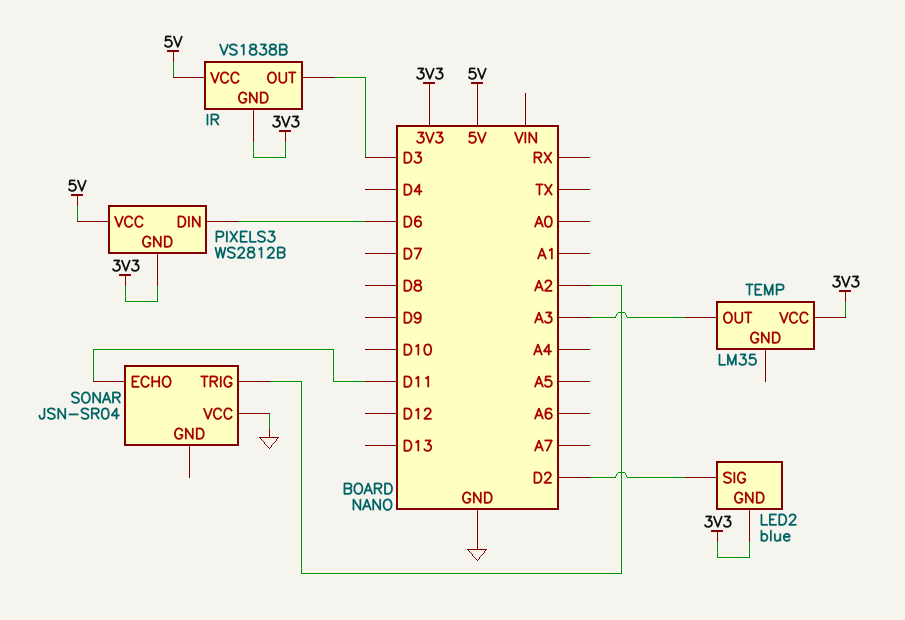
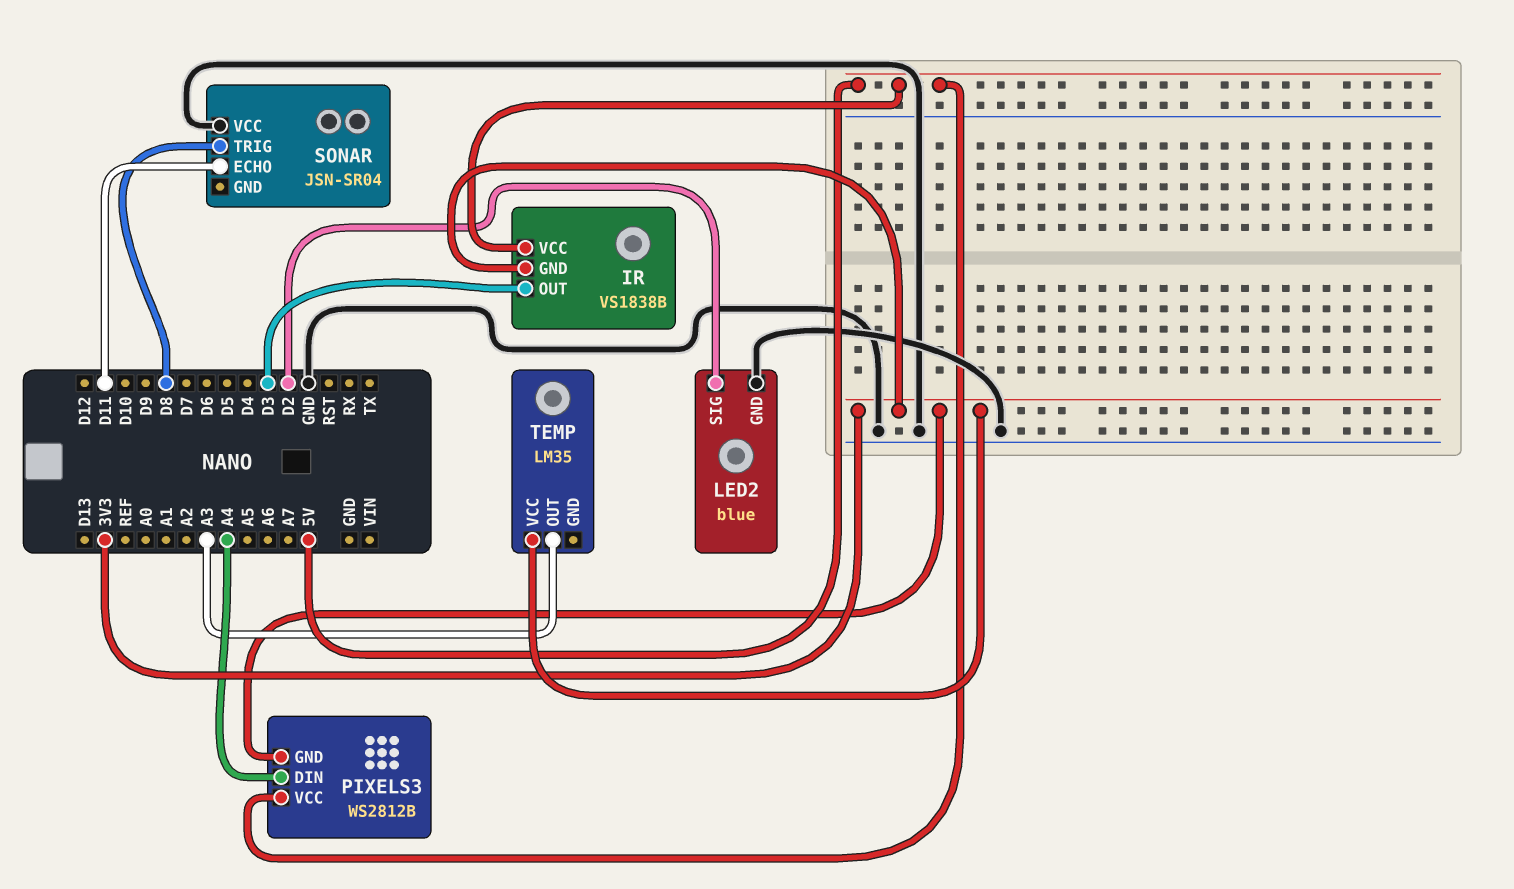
LED2 pin GND: 3V3 -> GND
PIXELS3 pin DIN: D6 -> A4
SONAR pin TRIG: A2 -> D8

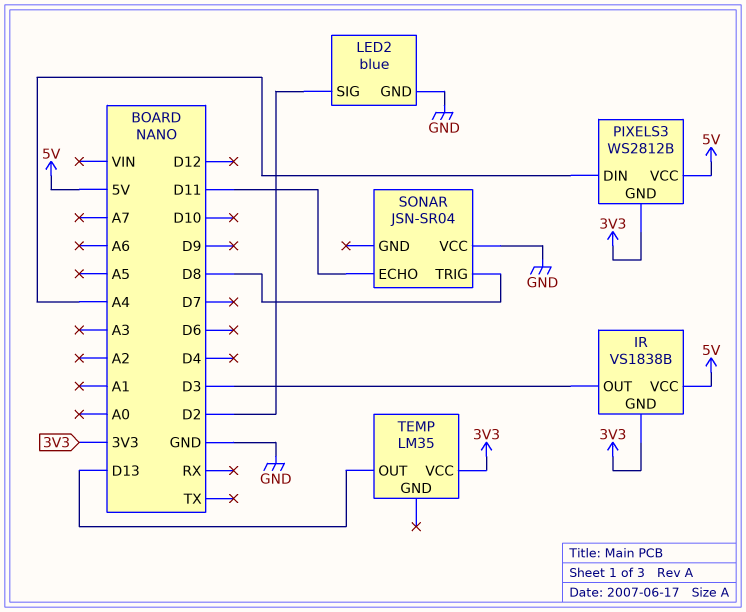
TEMP pin OUT: A3 -> D13

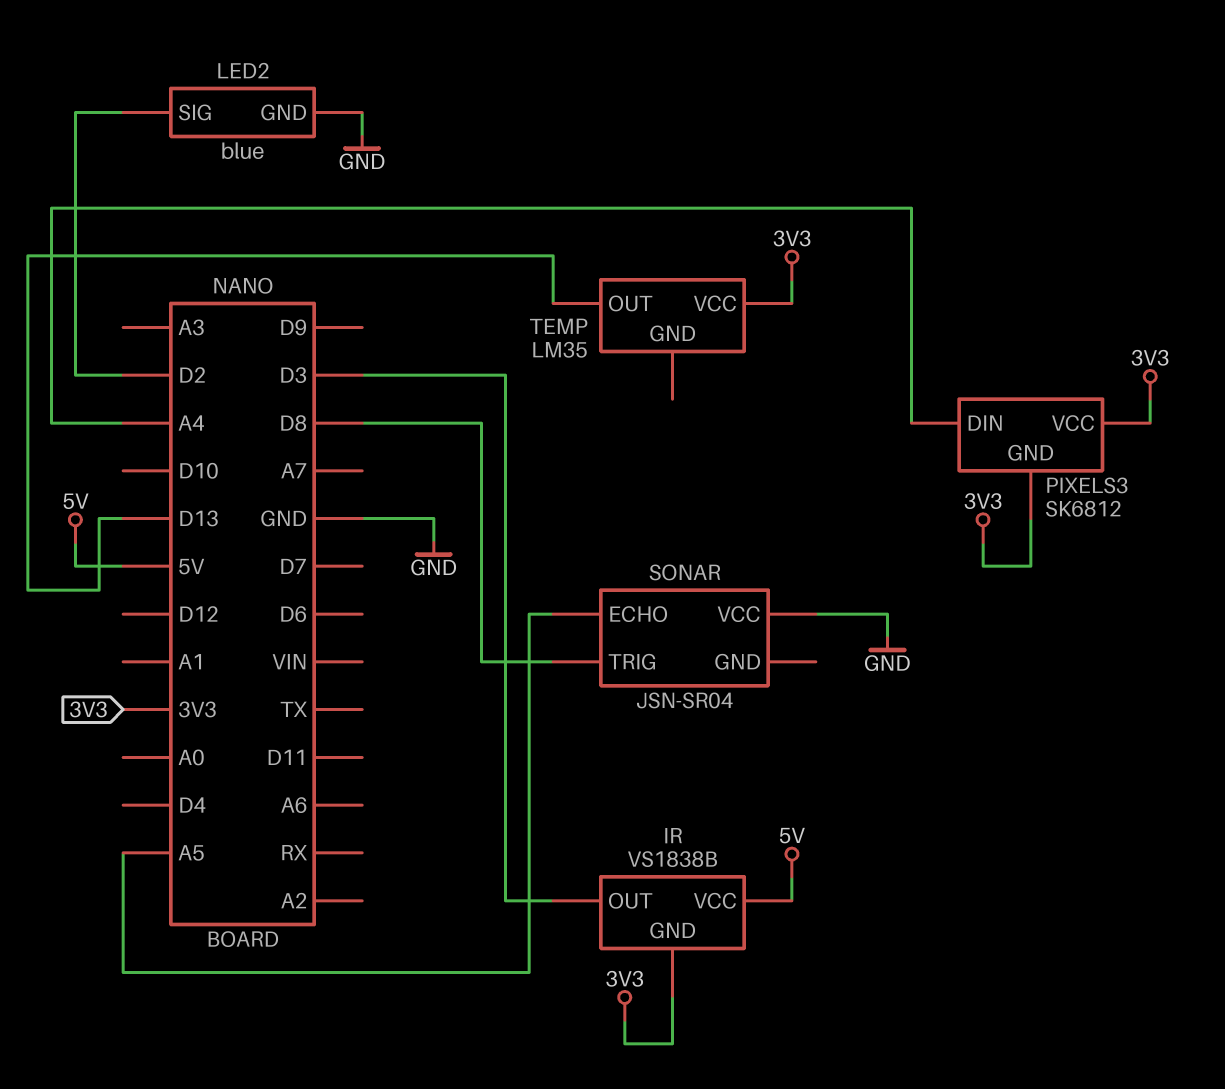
PIXELS3: WS2812B -> SK6812
PIXELS3 pin VCC: 5V -> 3V3
SONAR pin ECHO: D11 -> A5

